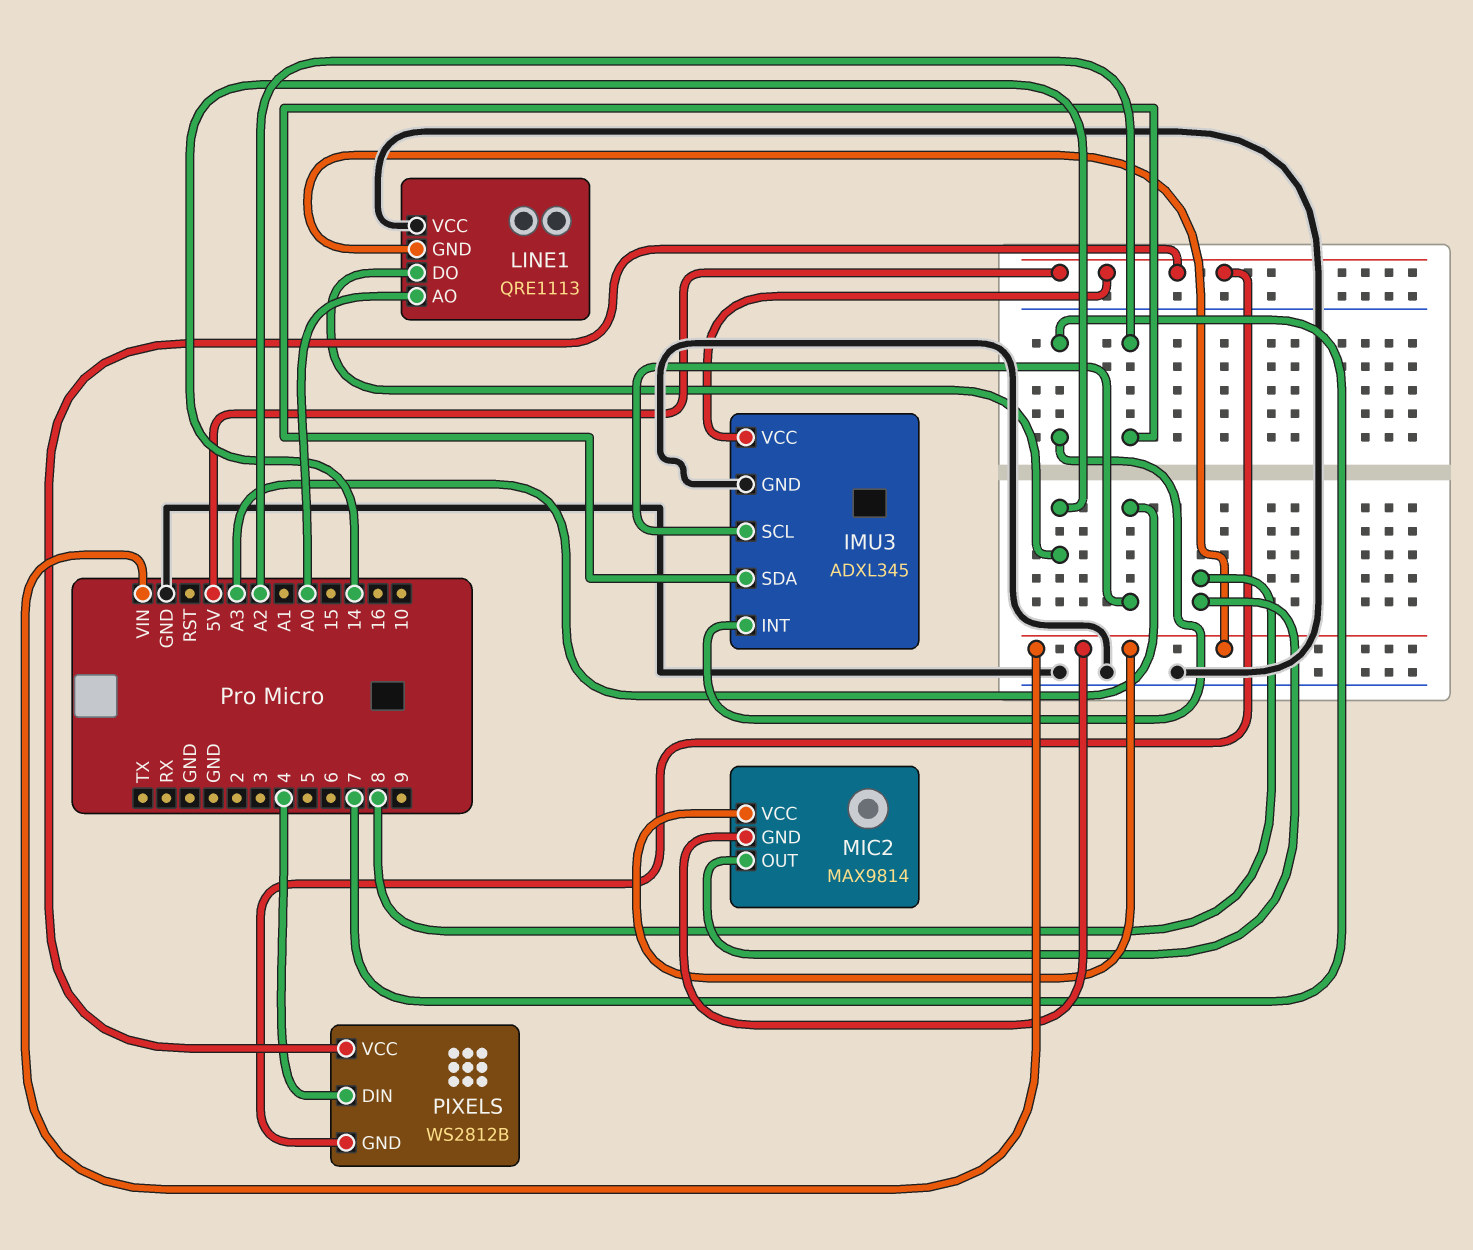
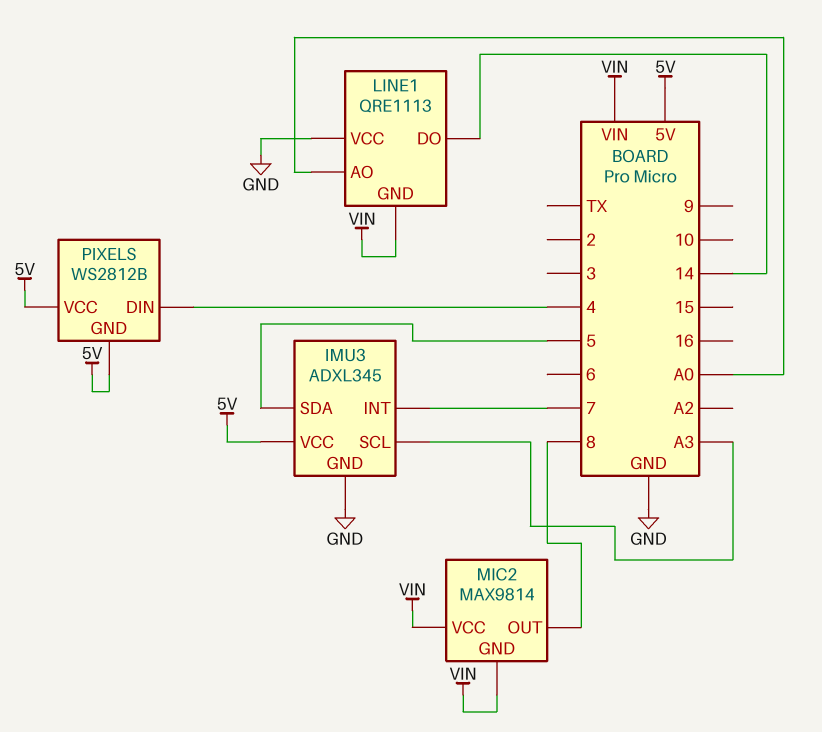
IMU3 pin SDA: A2 -> 5

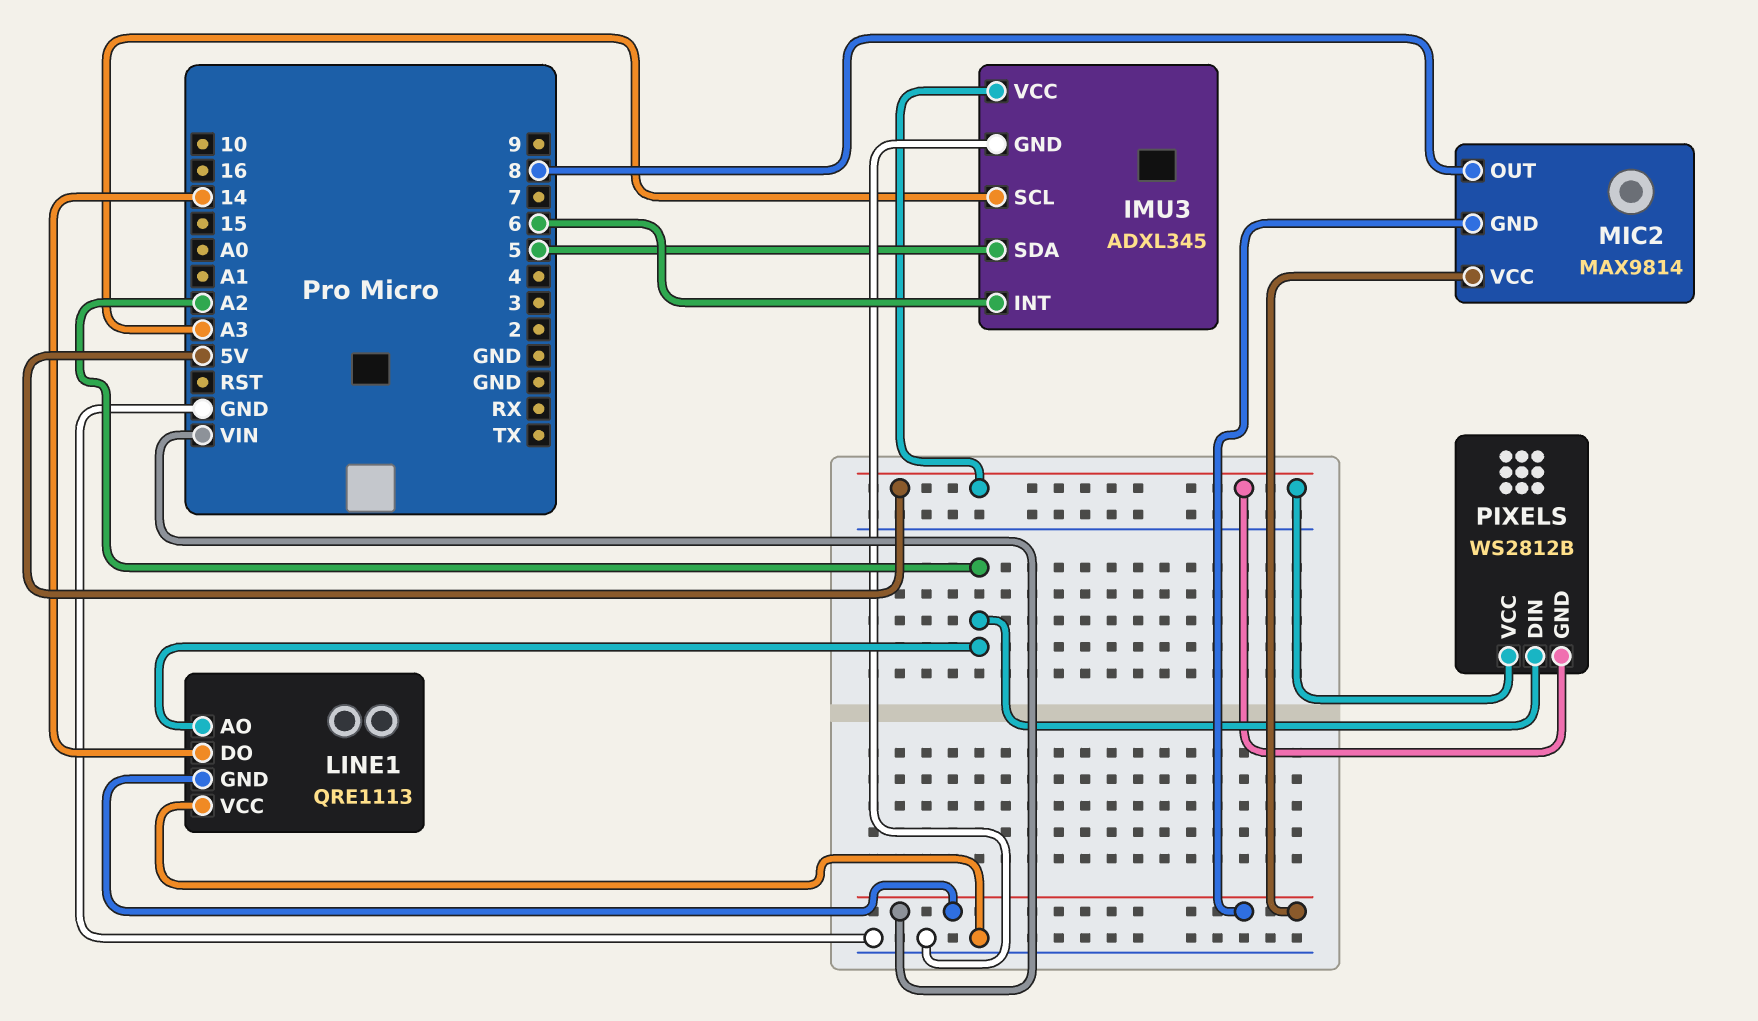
IMU3 pin INT: 7 -> 6
LINE1 pin AO: A0 -> A2
PIXELS pin DIN: 4 -> A2

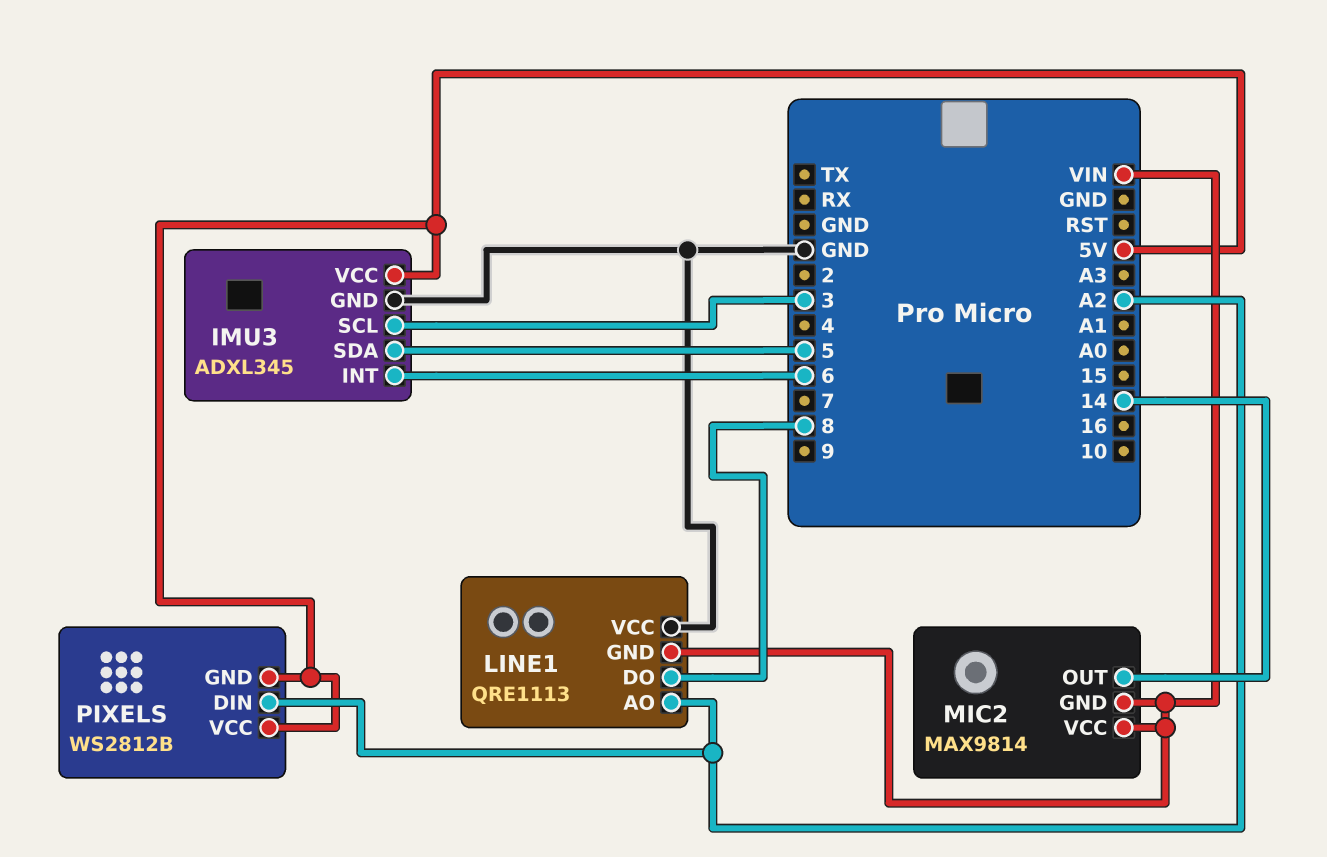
IMU3 pin SCL: A3 -> 3
LINE1 pin DO: 14 -> 8
MIC2 pin OUT: 8 -> 14

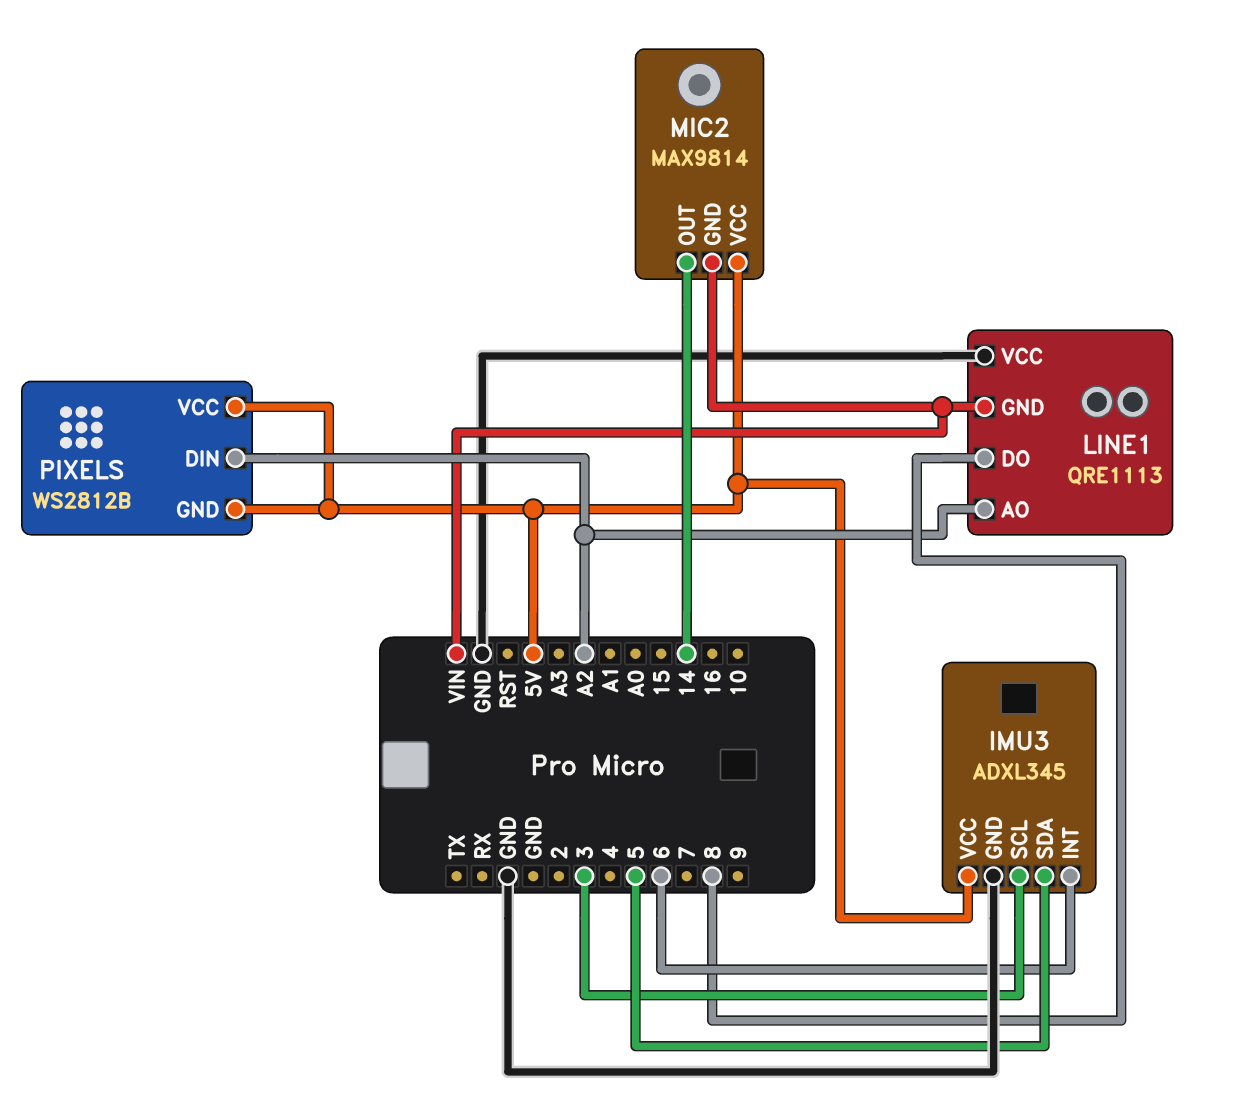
MIC2 pin VCC: VIN -> 5V

